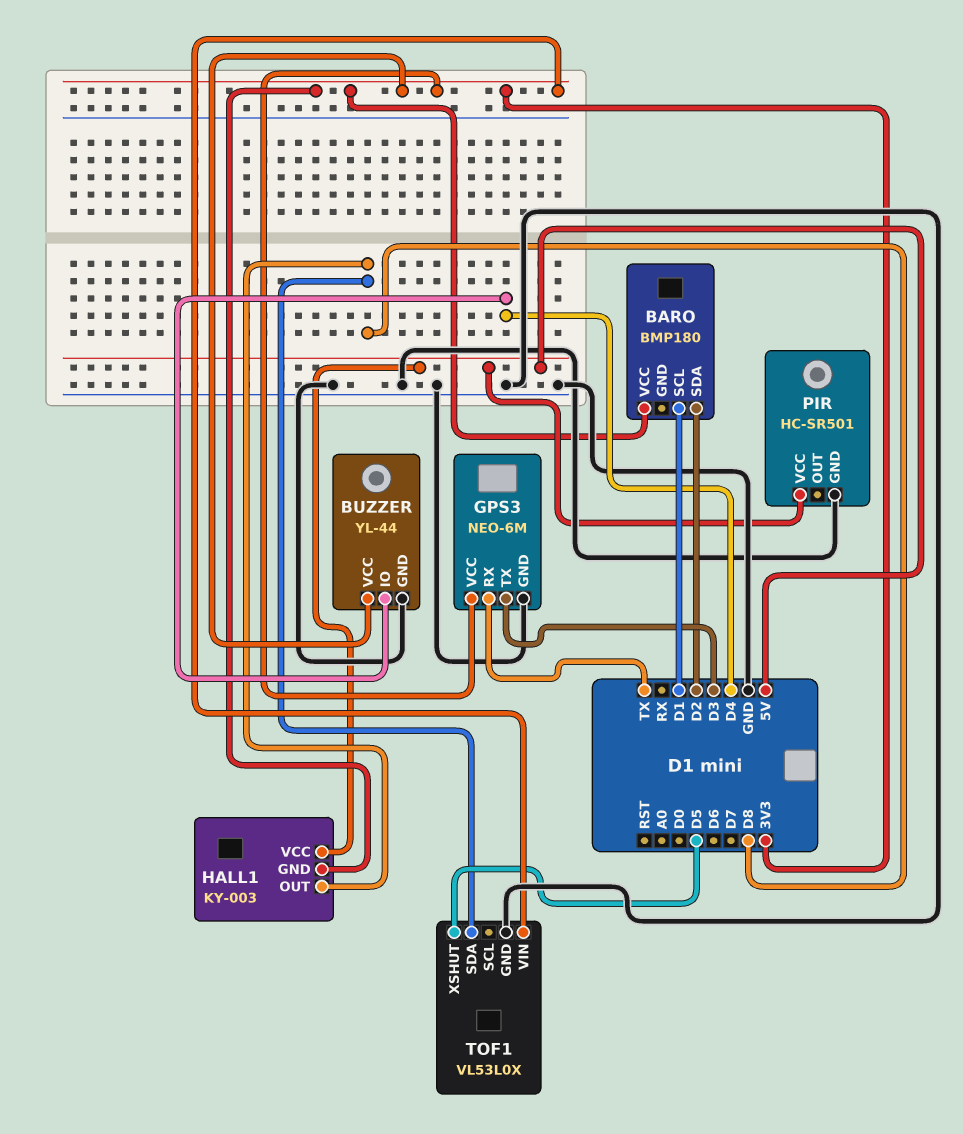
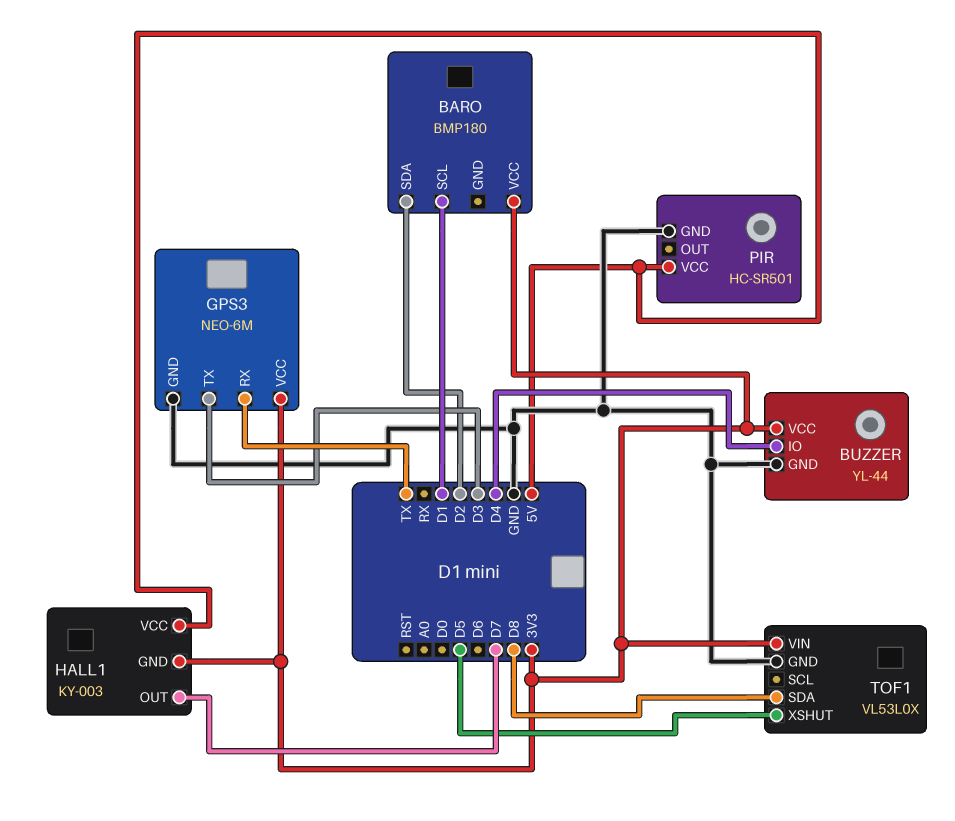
HALL1 pin OUT: D8 -> D7

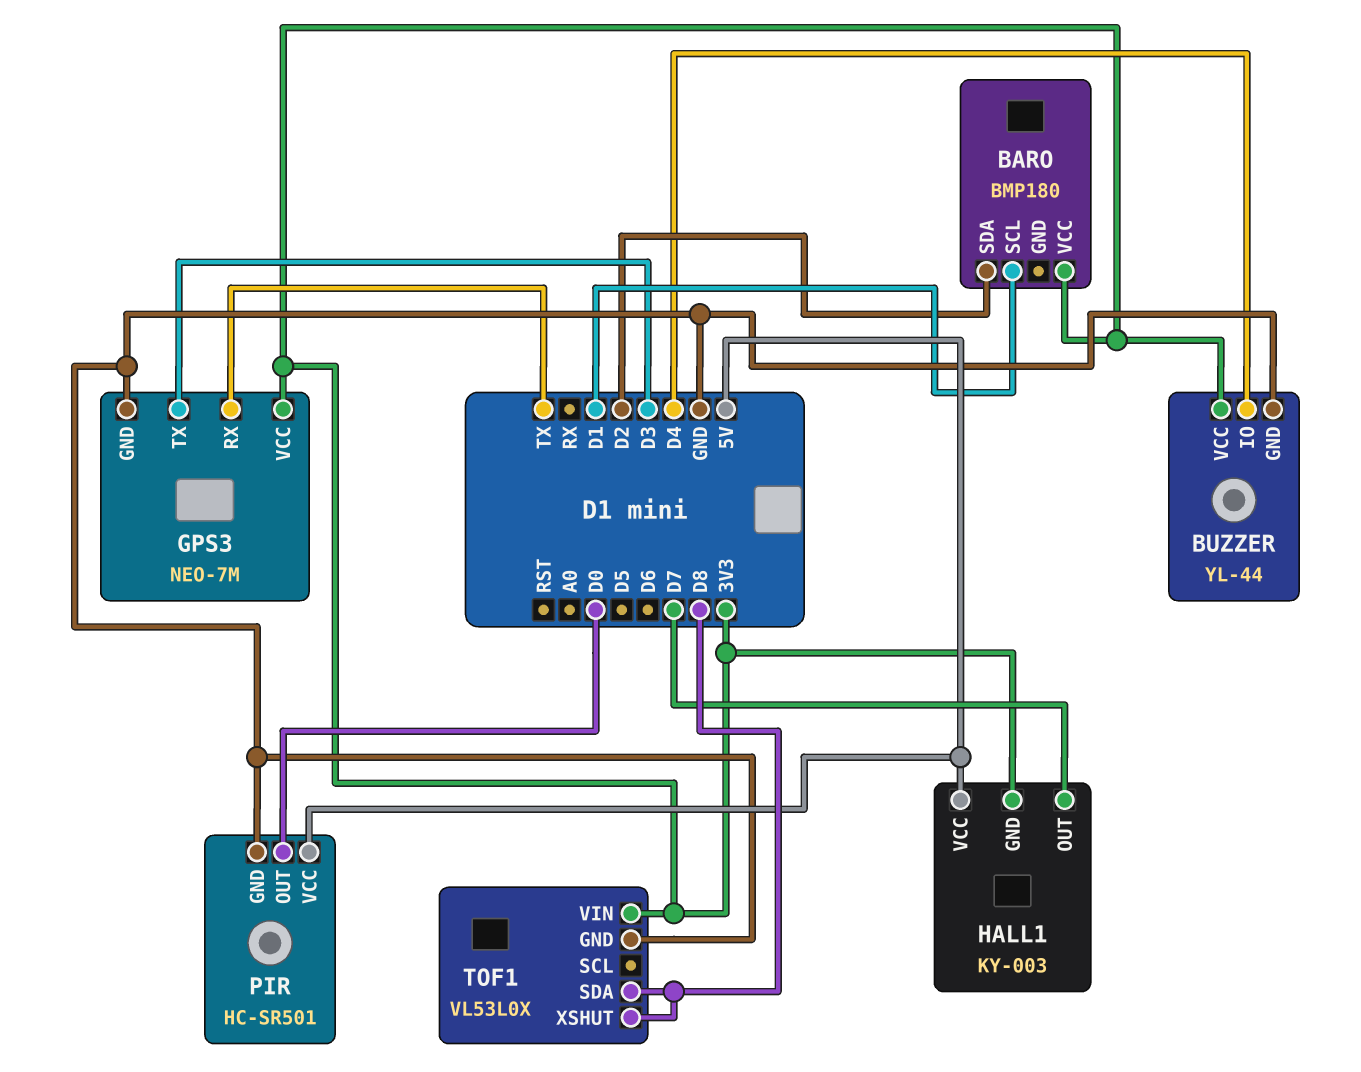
GPS3: NEO-6M -> NEO-7M
PIR pin OUT: none -> D0
TOF1 pin XSHUT: D5 -> D8

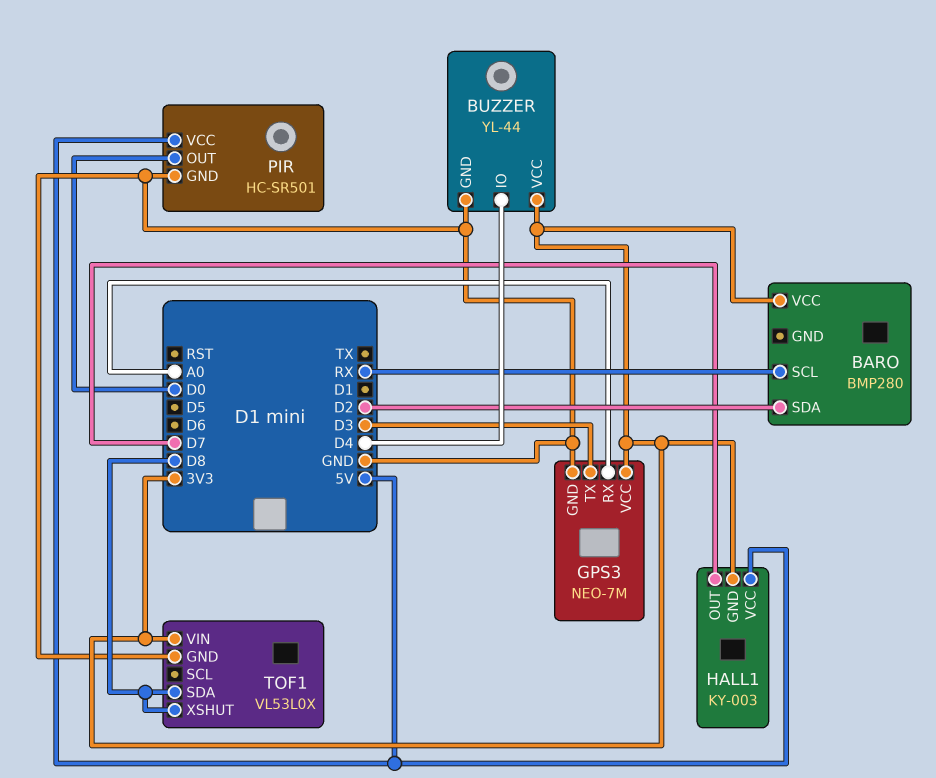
BARO: BMP180 -> BMP280
BARO pin SCL: D1 -> RX
GPS3 pin RX: TX -> A0

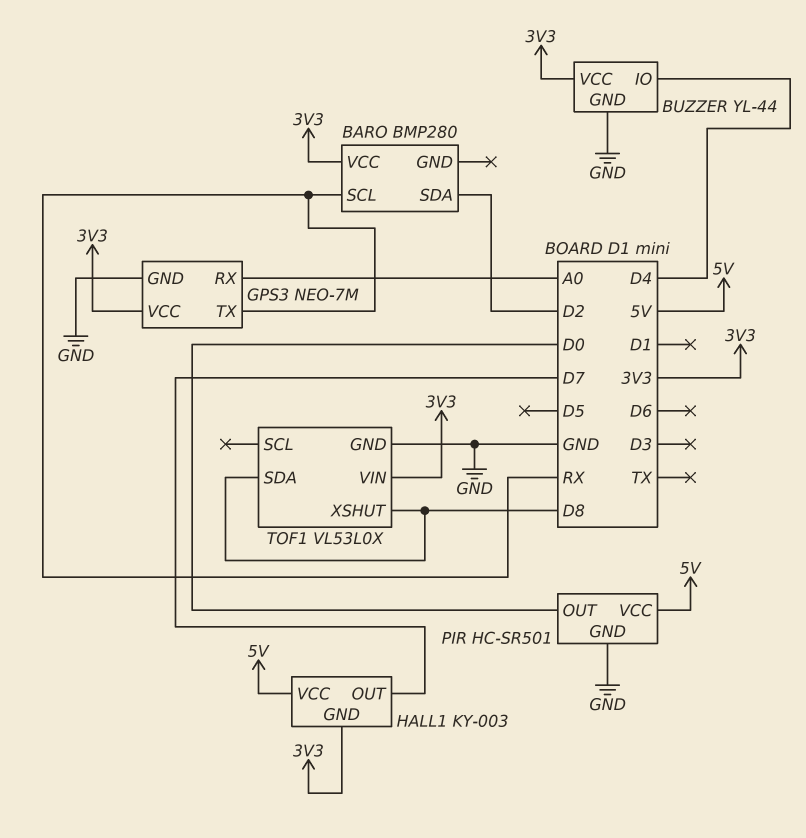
GPS3 pin TX: D3 -> RX

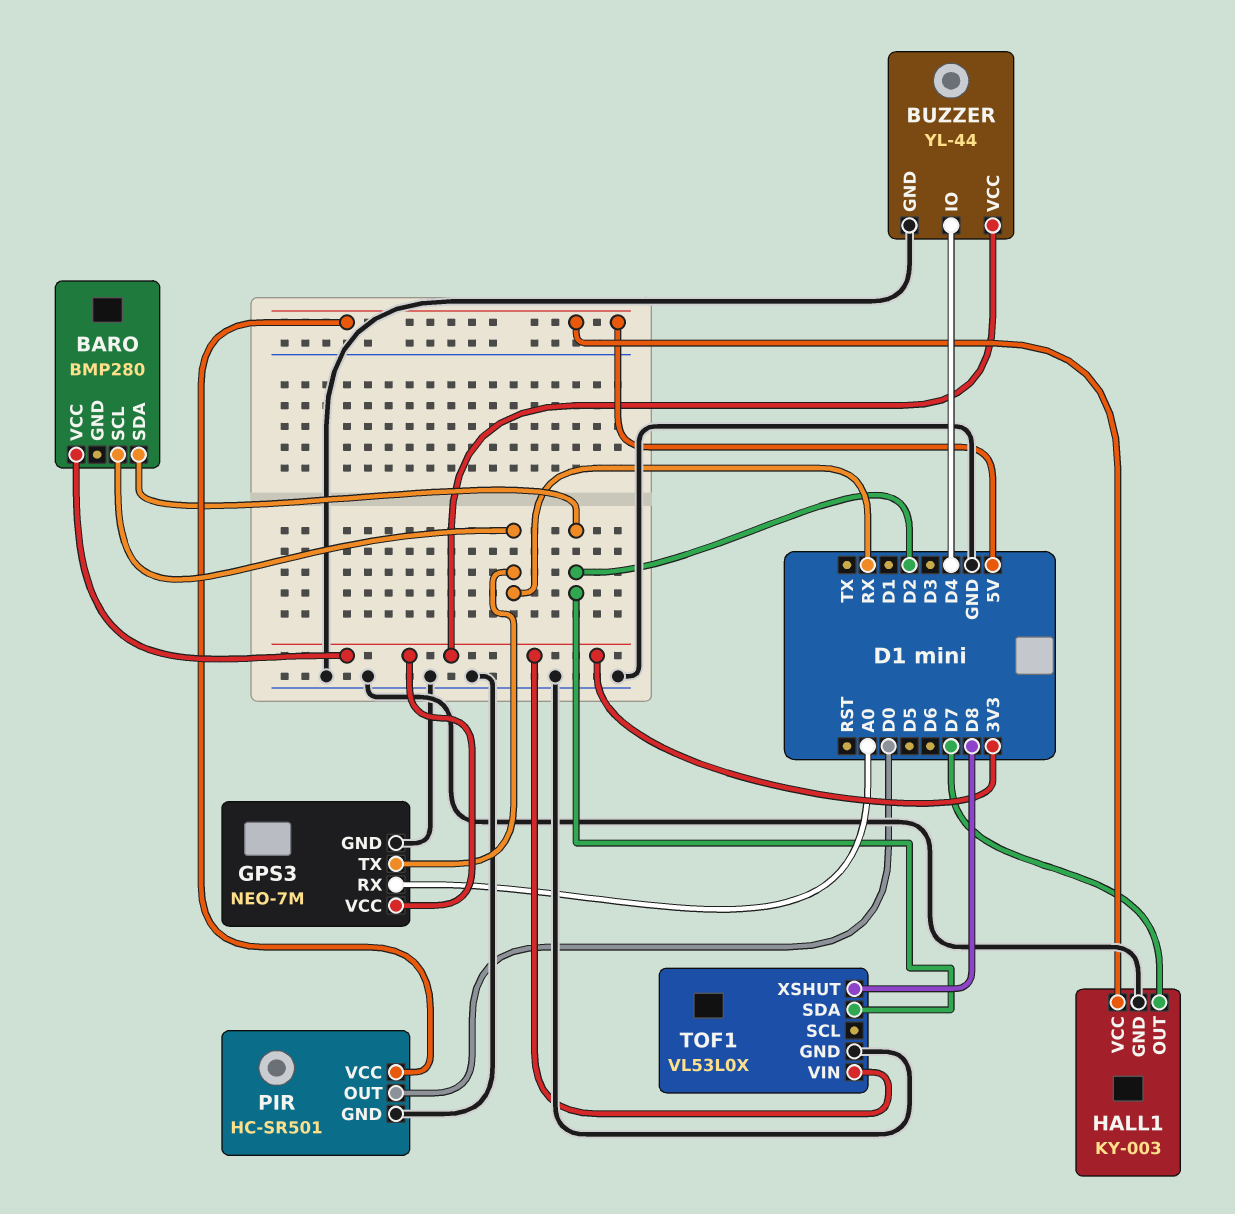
HALL1 pin GND: 3V3 -> GND
TOF1 pin SDA: D8 -> D2

